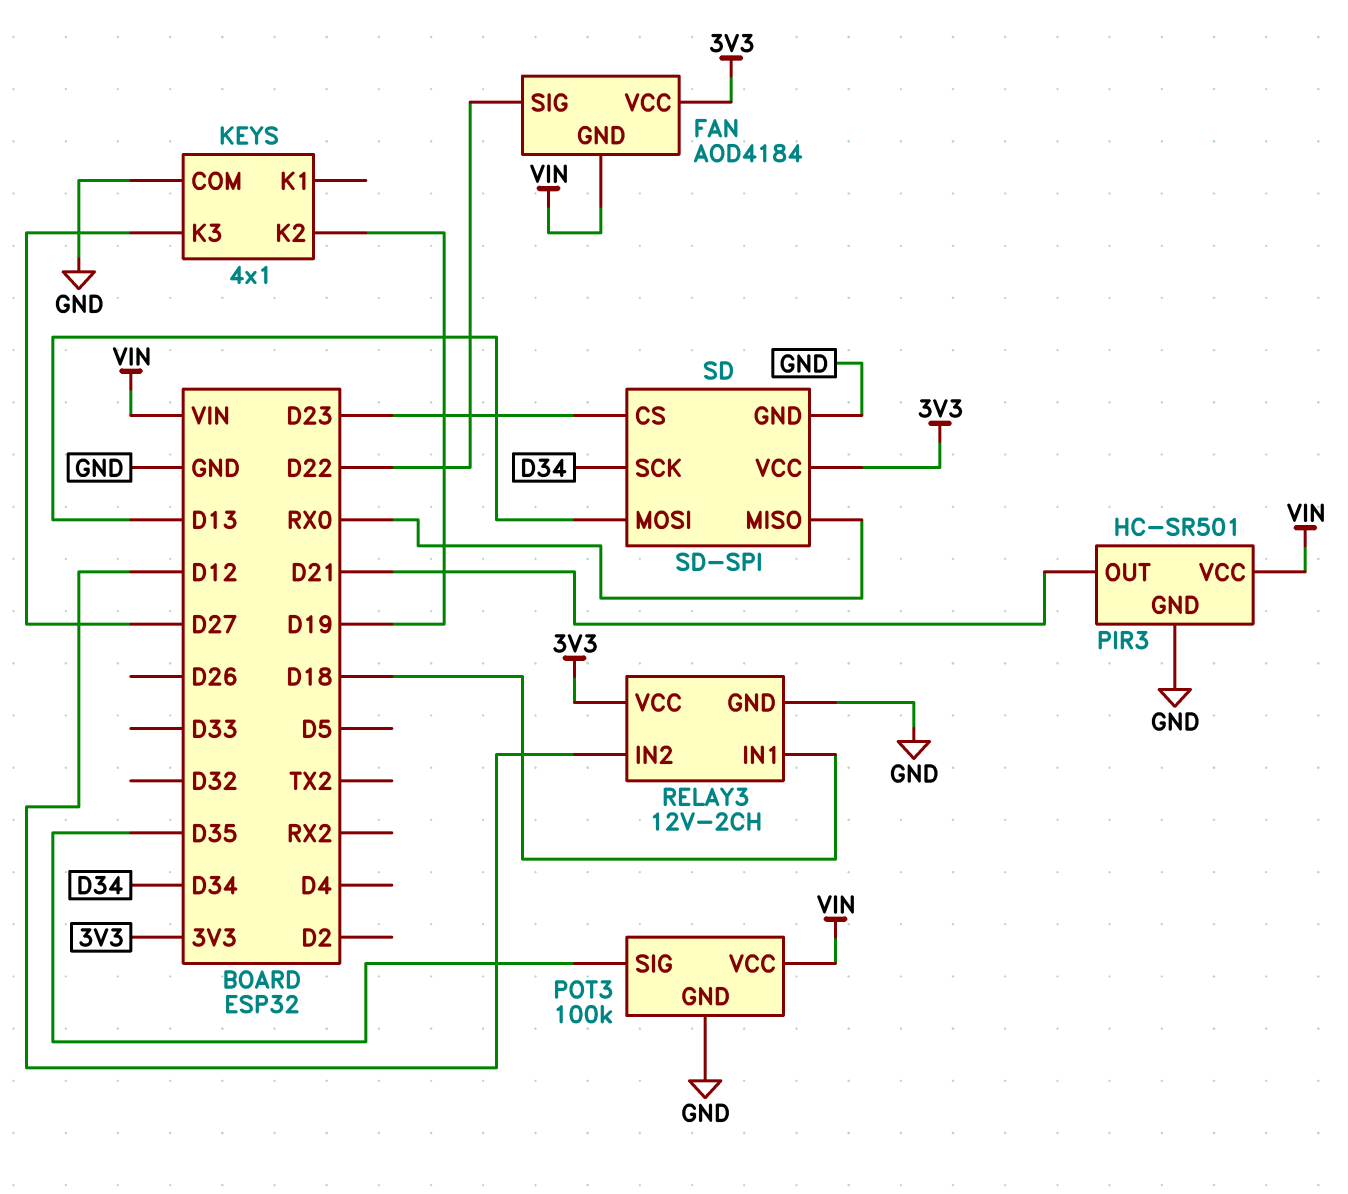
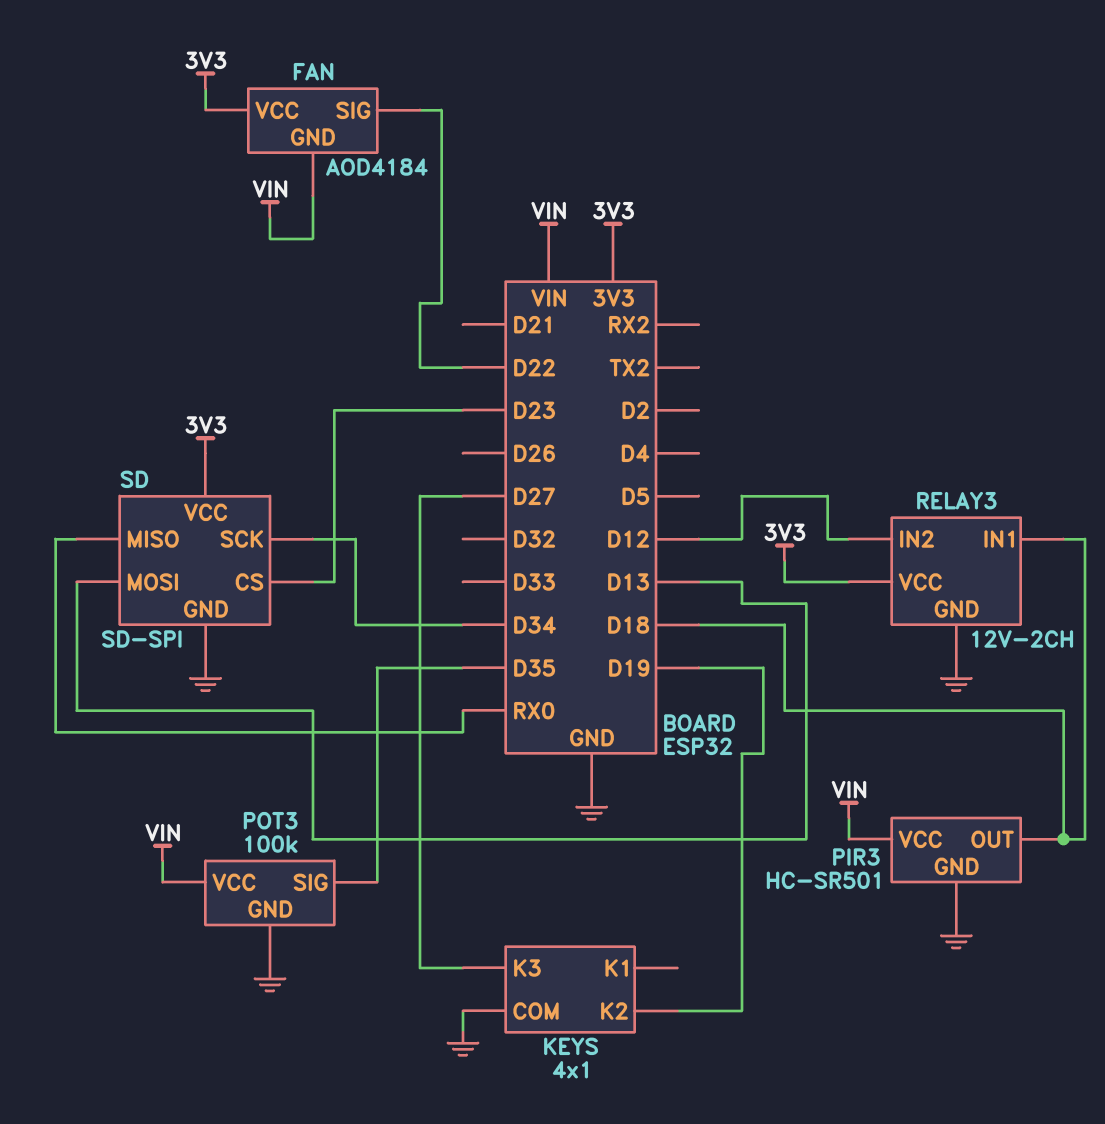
PIR3 pin OUT: D21 -> D18

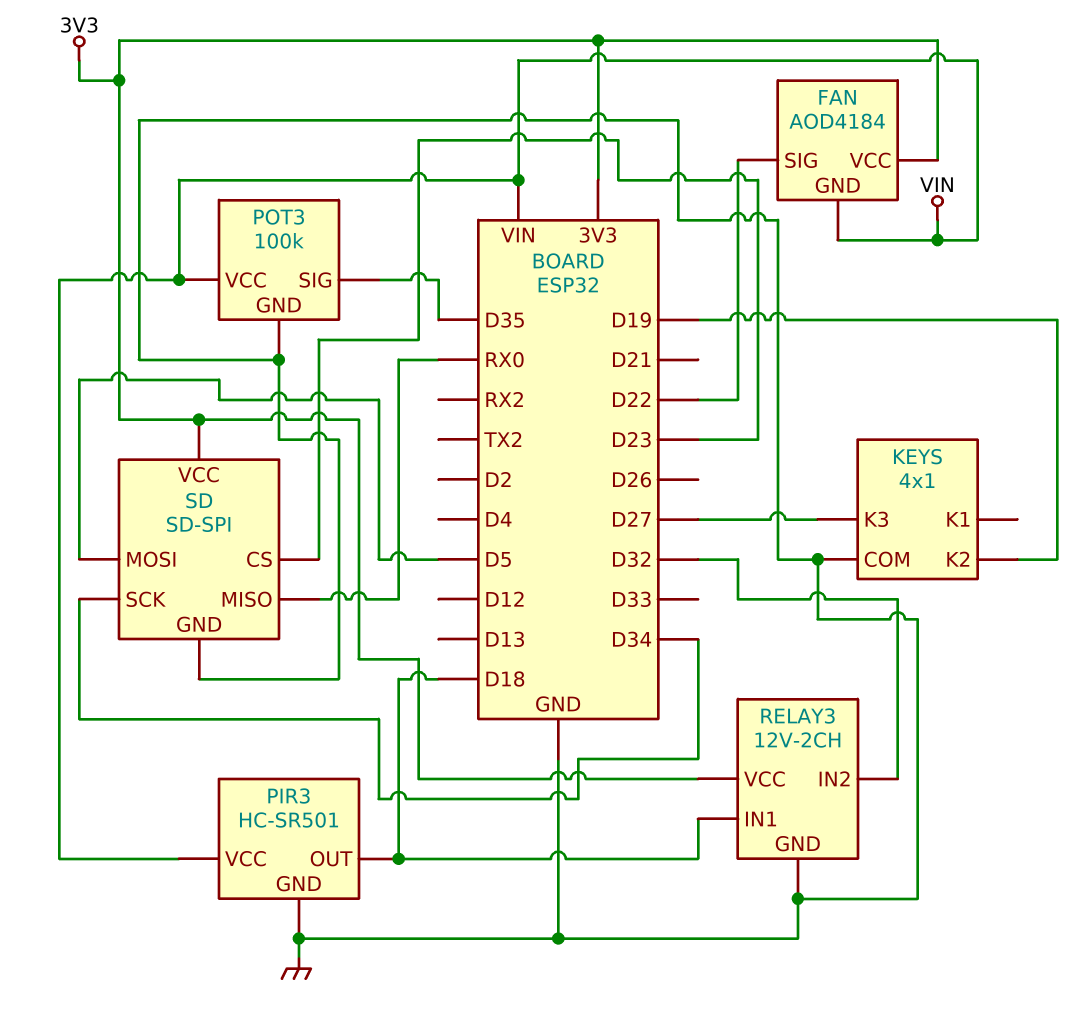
RELAY3 pin IN2: D12 -> D32
SD pin MOSI: D13 -> D5

